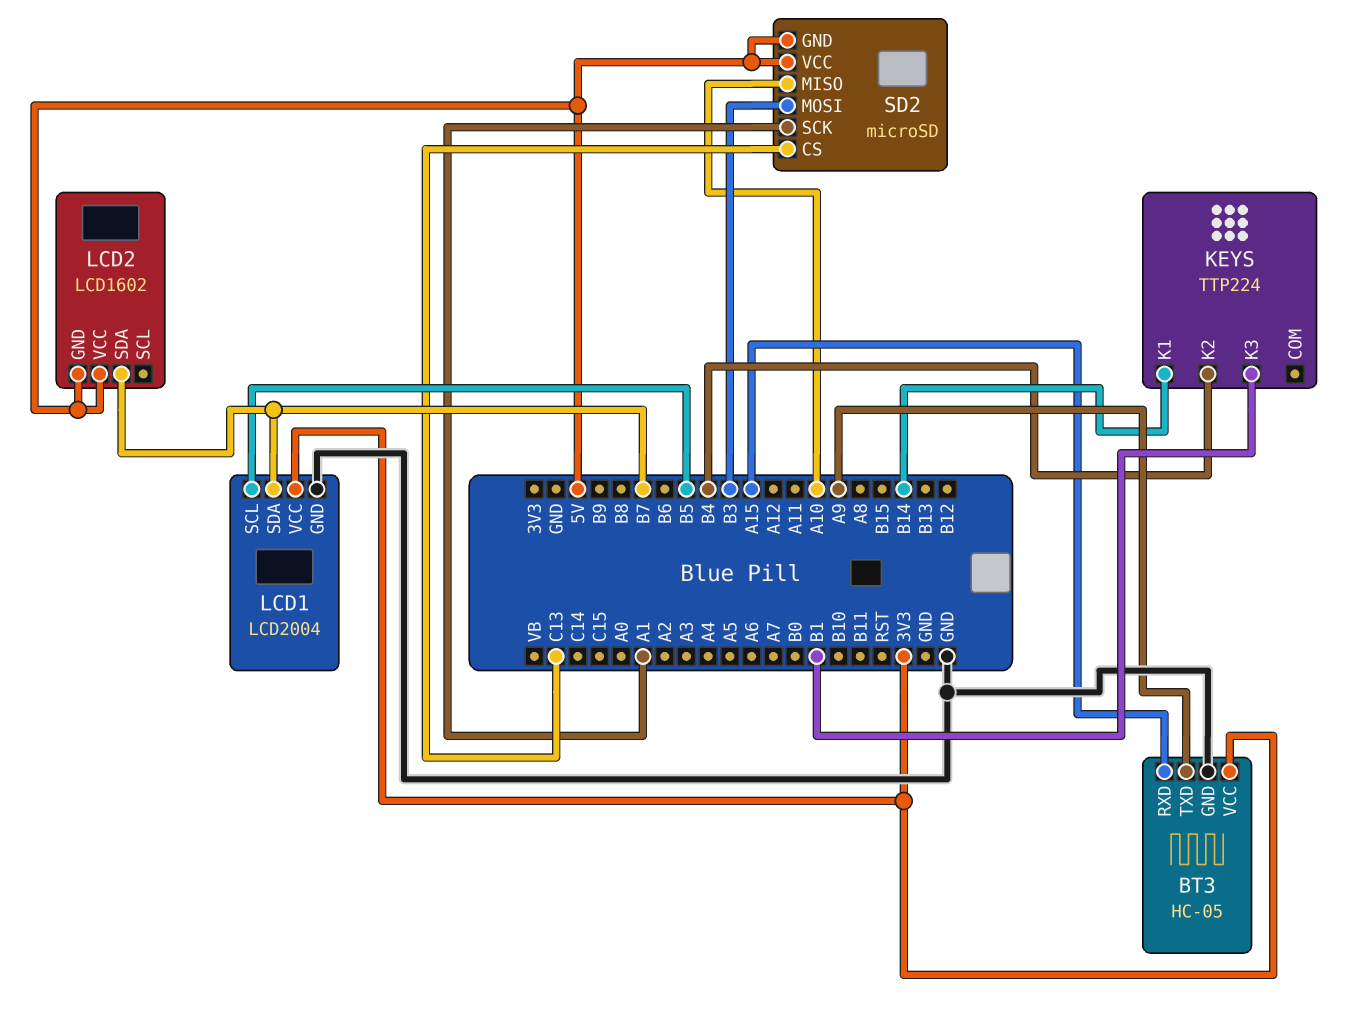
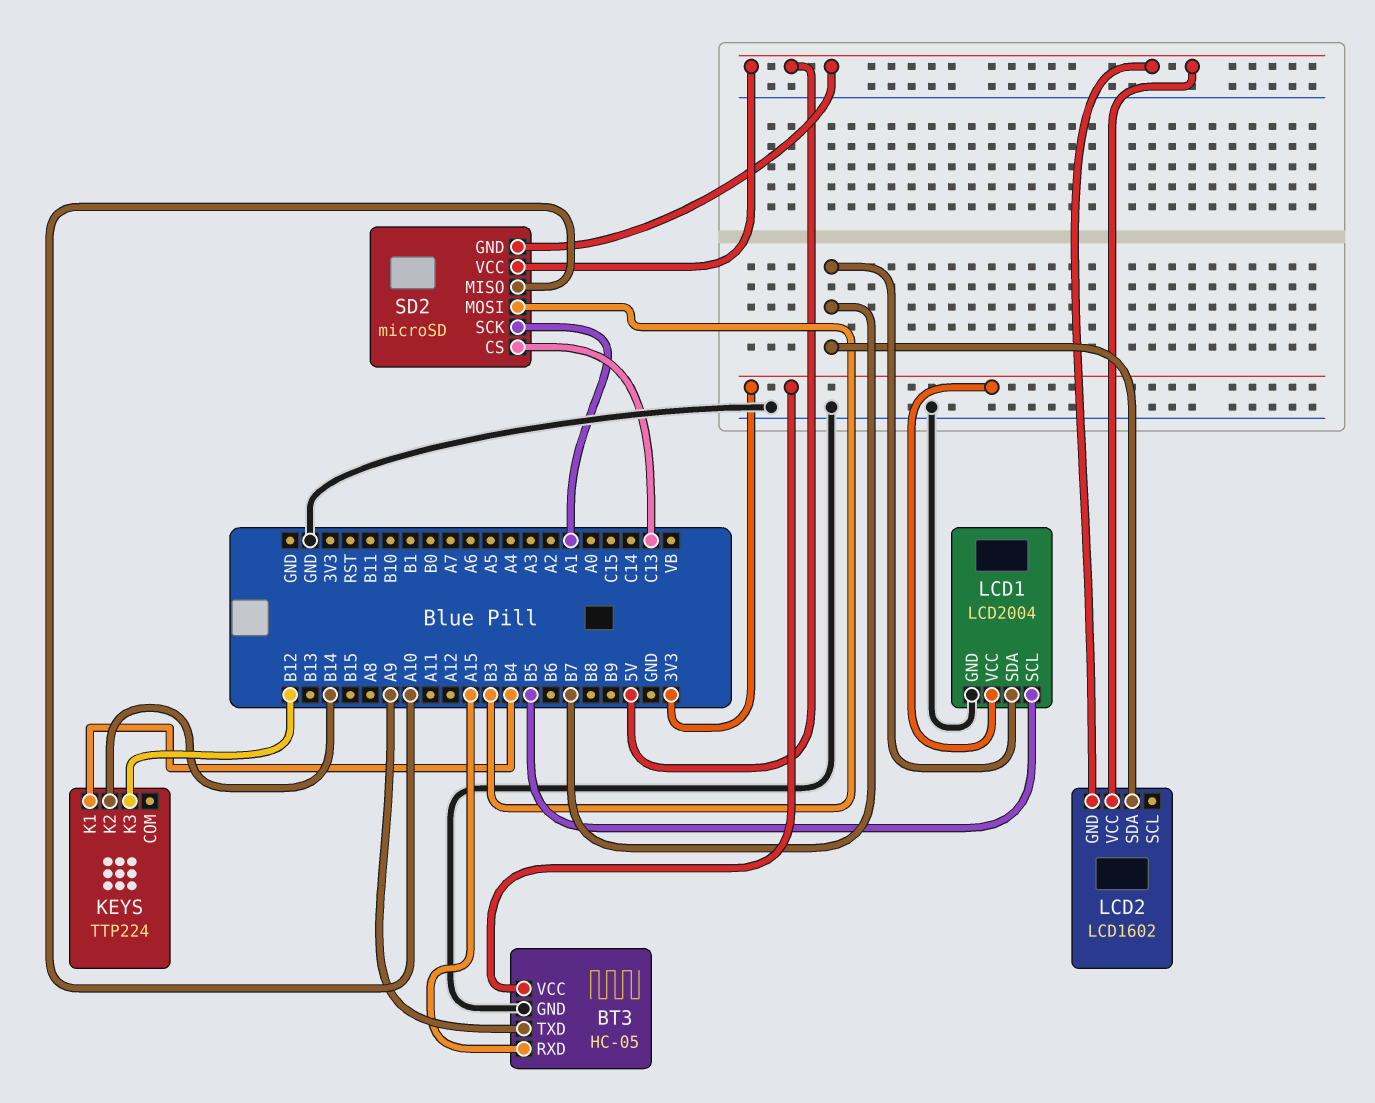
KEYS pin K1: B14 -> B4
KEYS pin K2: B4 -> B14
KEYS pin K3: B1 -> B12

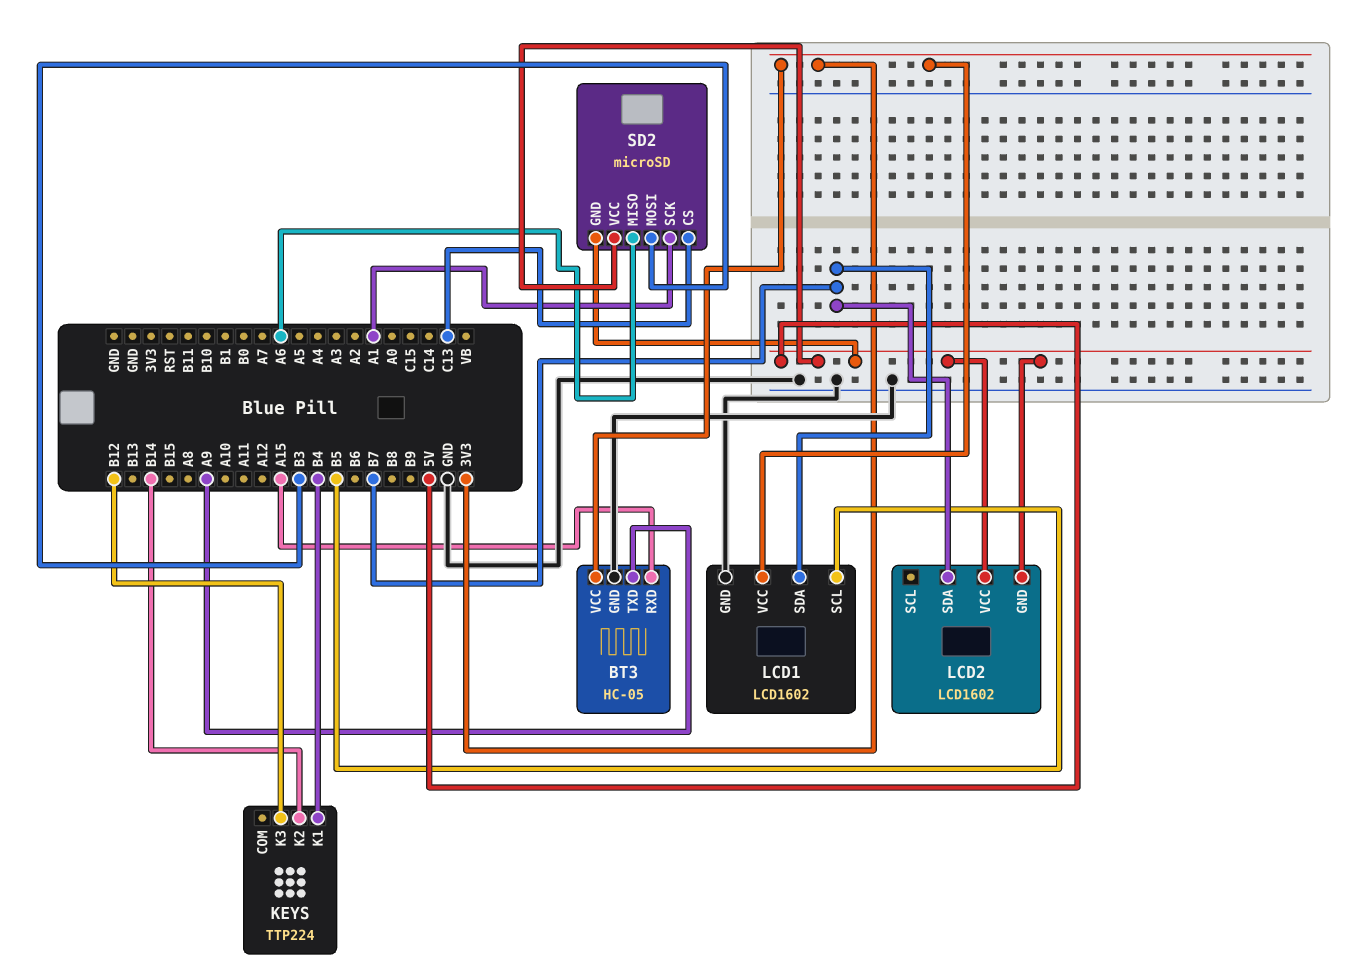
LCD1: LCD2004 -> LCD1602
SD2 pin MISO: A10 -> A6

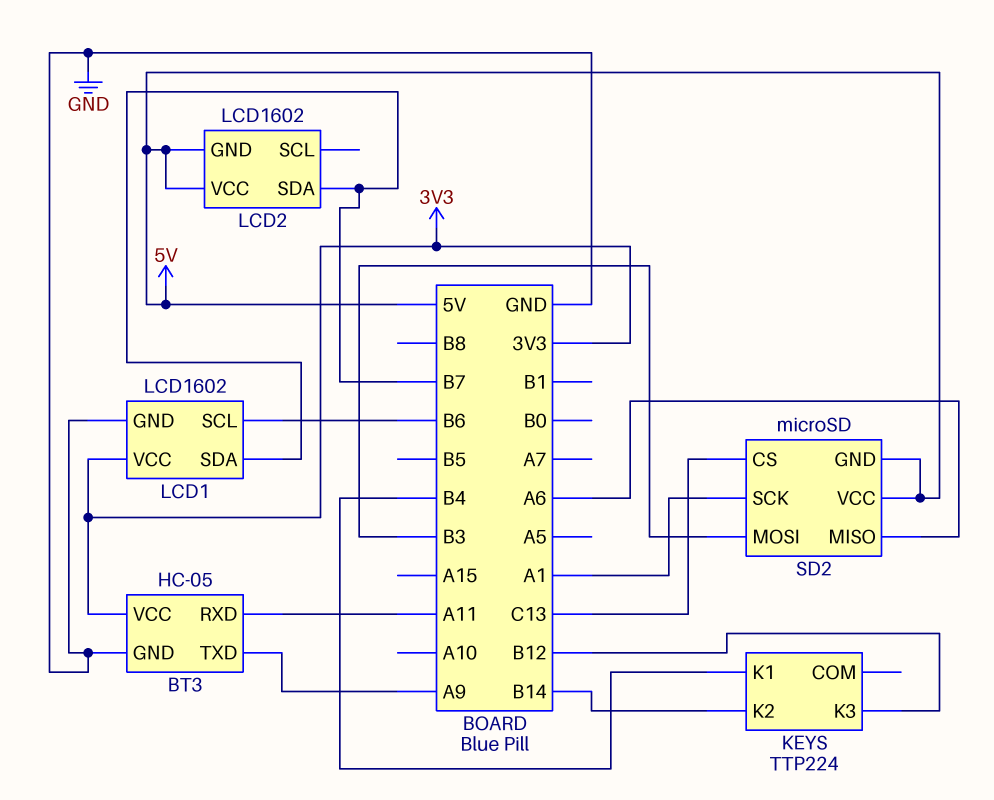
BT3 pin RXD: A15 -> A11
LCD1 pin SCL: B5 -> B6

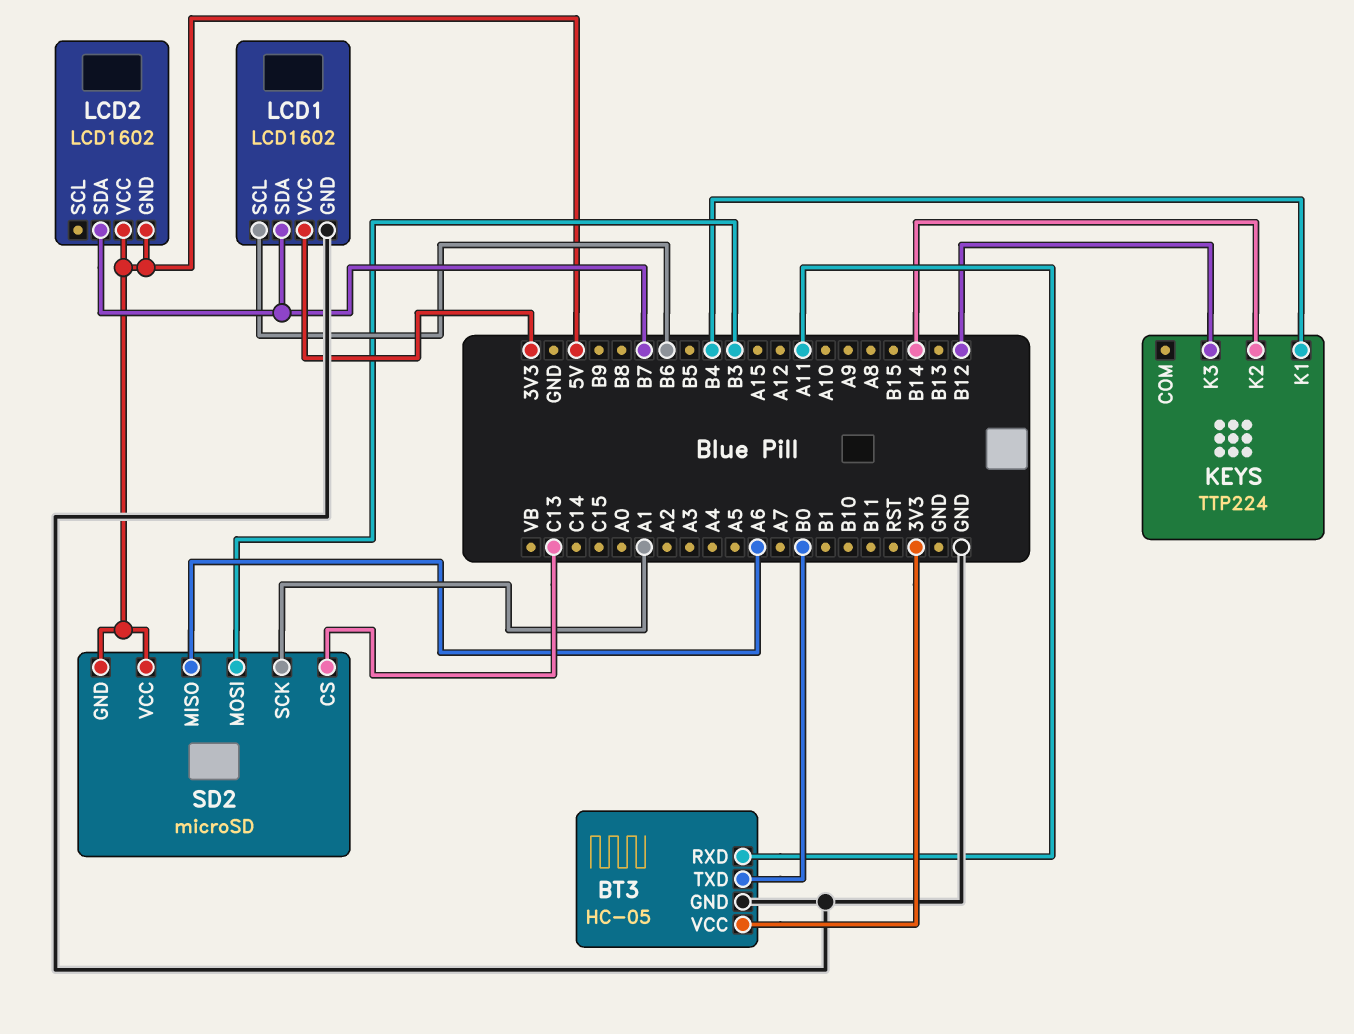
BT3 pin TXD: A9 -> B0

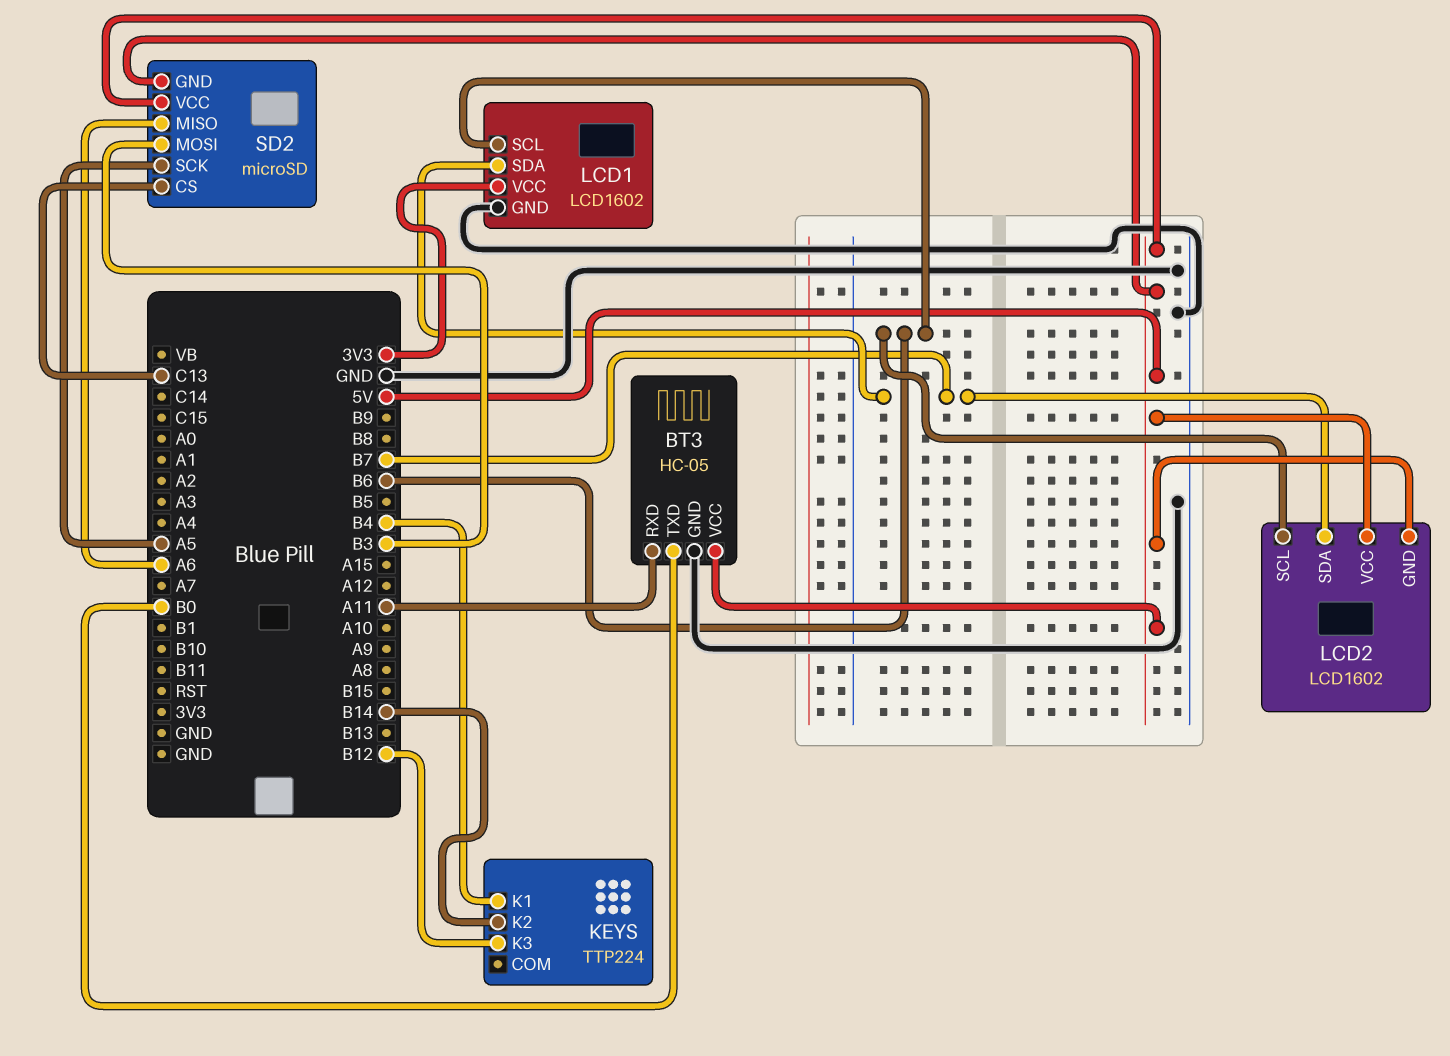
BT3 pin VCC: 3V3 -> 5V
LCD2 pin SCL: none -> B6
SD2 pin SCK: A1 -> A5

